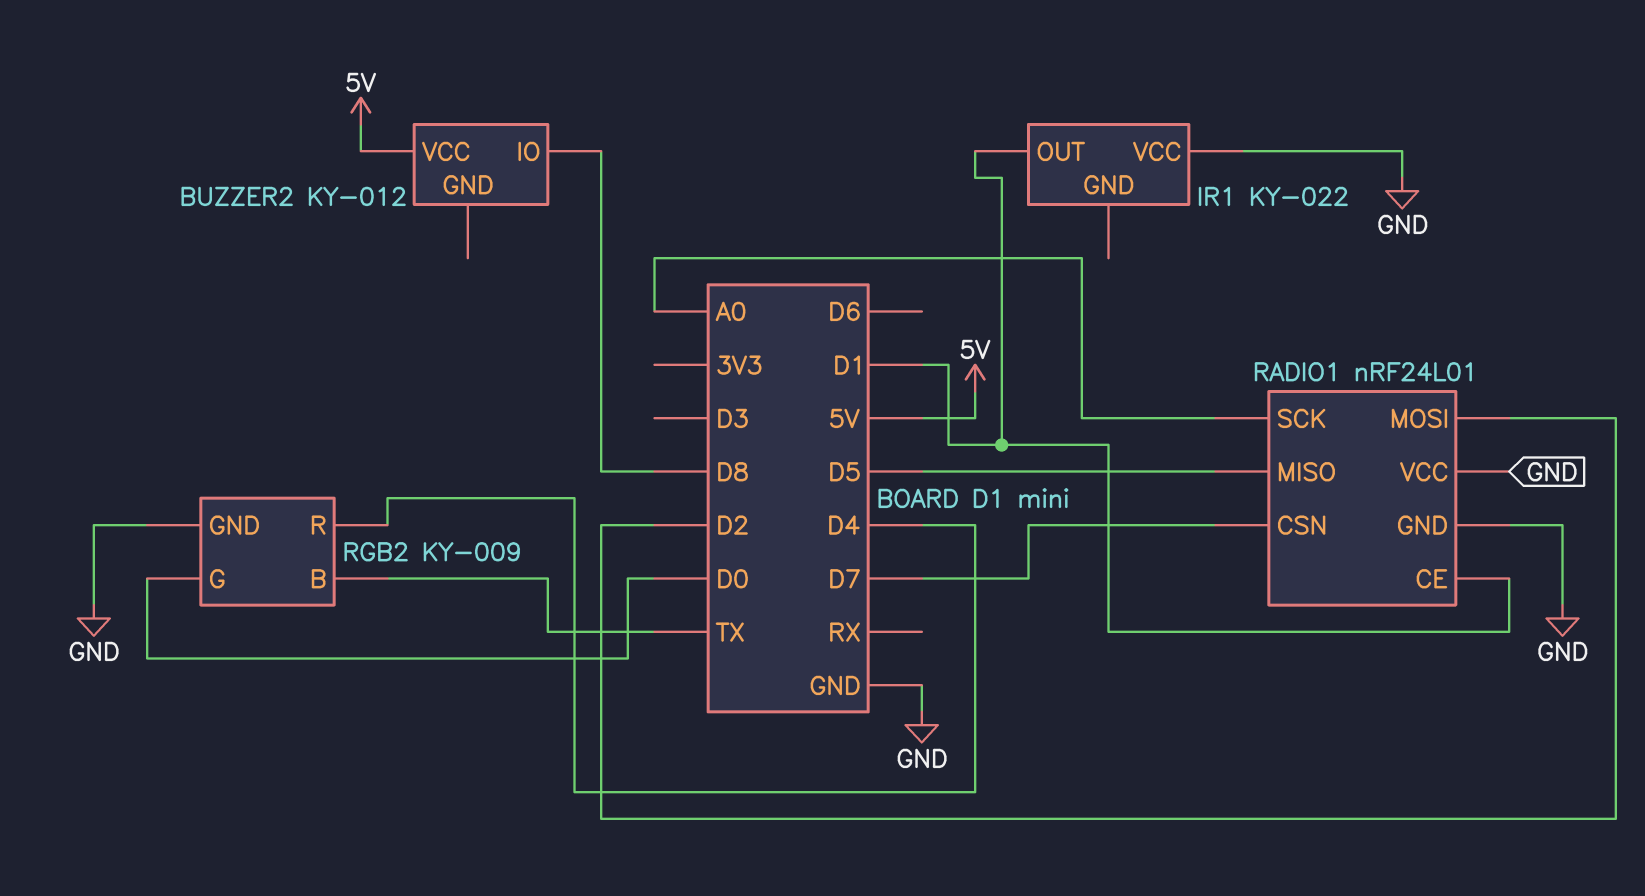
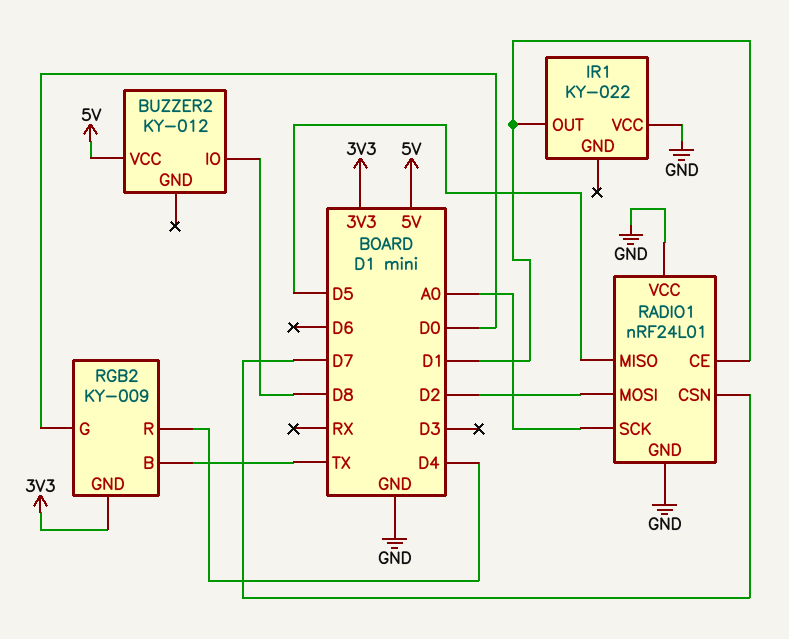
RGB2 pin GND: GND -> 3V3

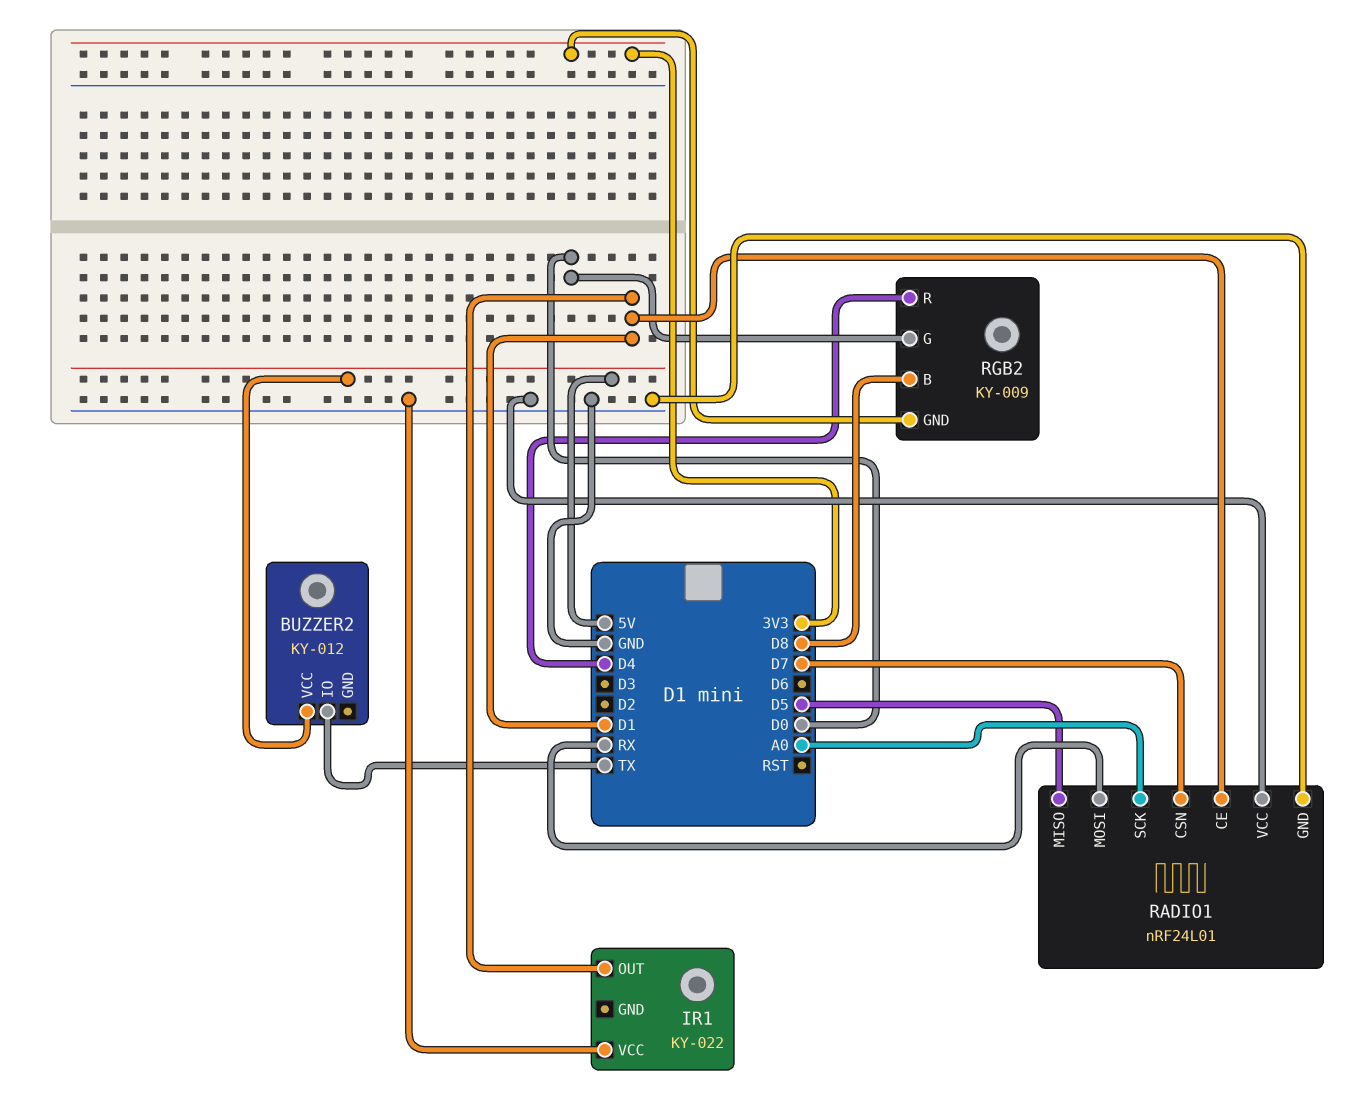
BUZZER2 pin IO: D8 -> TX
RADIO1 pin MOSI: D2 -> RX
RGB2 pin B: TX -> D8

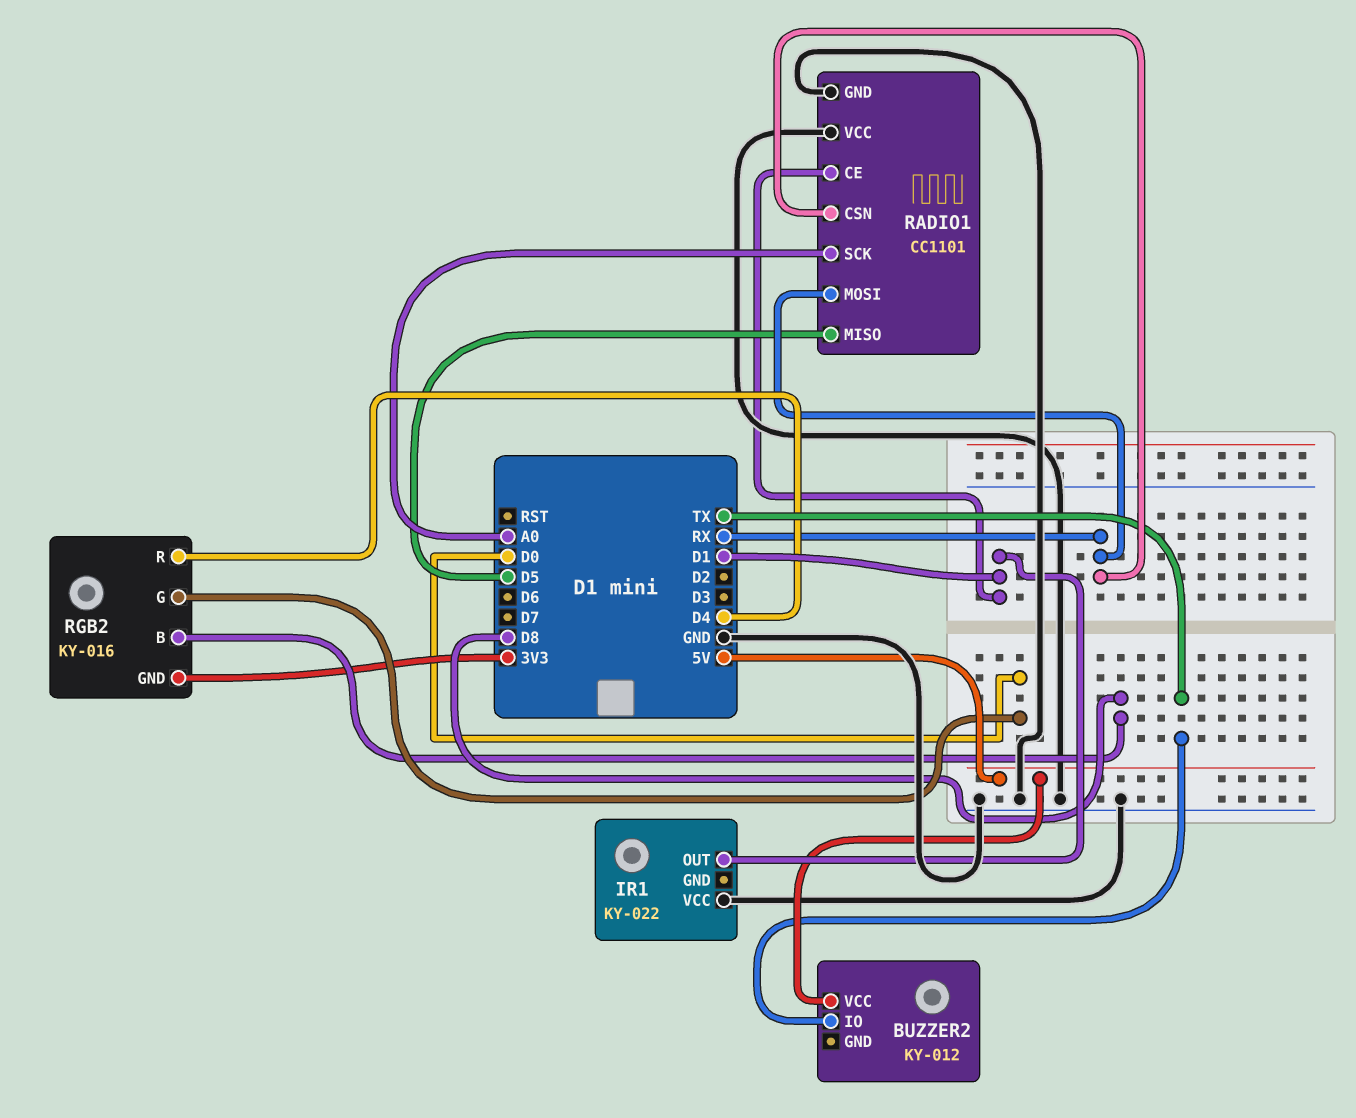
RADIO1: nRF24L01 -> CC1101
RADIO1 pin CSN: D7 -> RX
RGB2: KY-009 -> KY-016

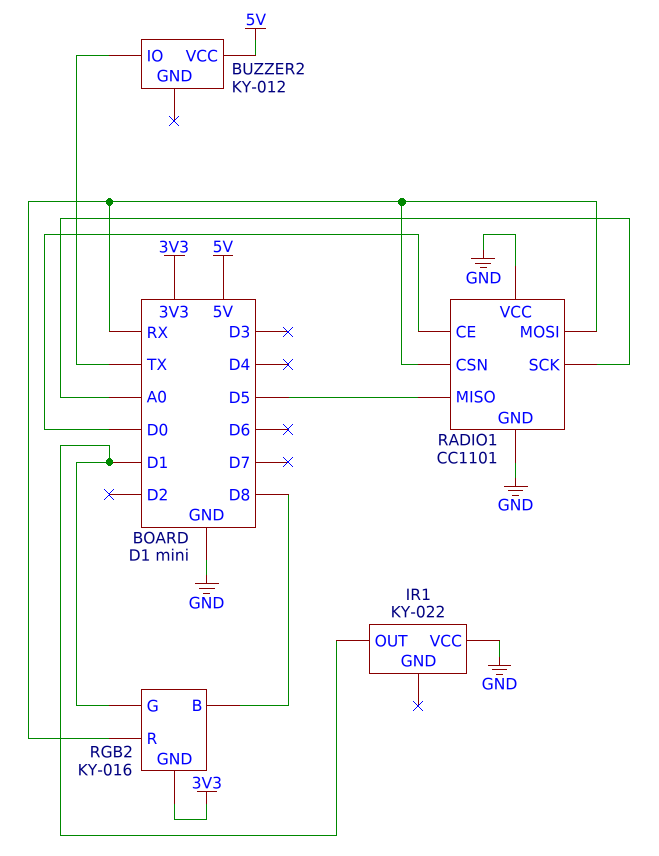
RADIO1 pin CE: D1 -> D0
RGB2 pin G: D0 -> D1
RGB2 pin R: D4 -> RX

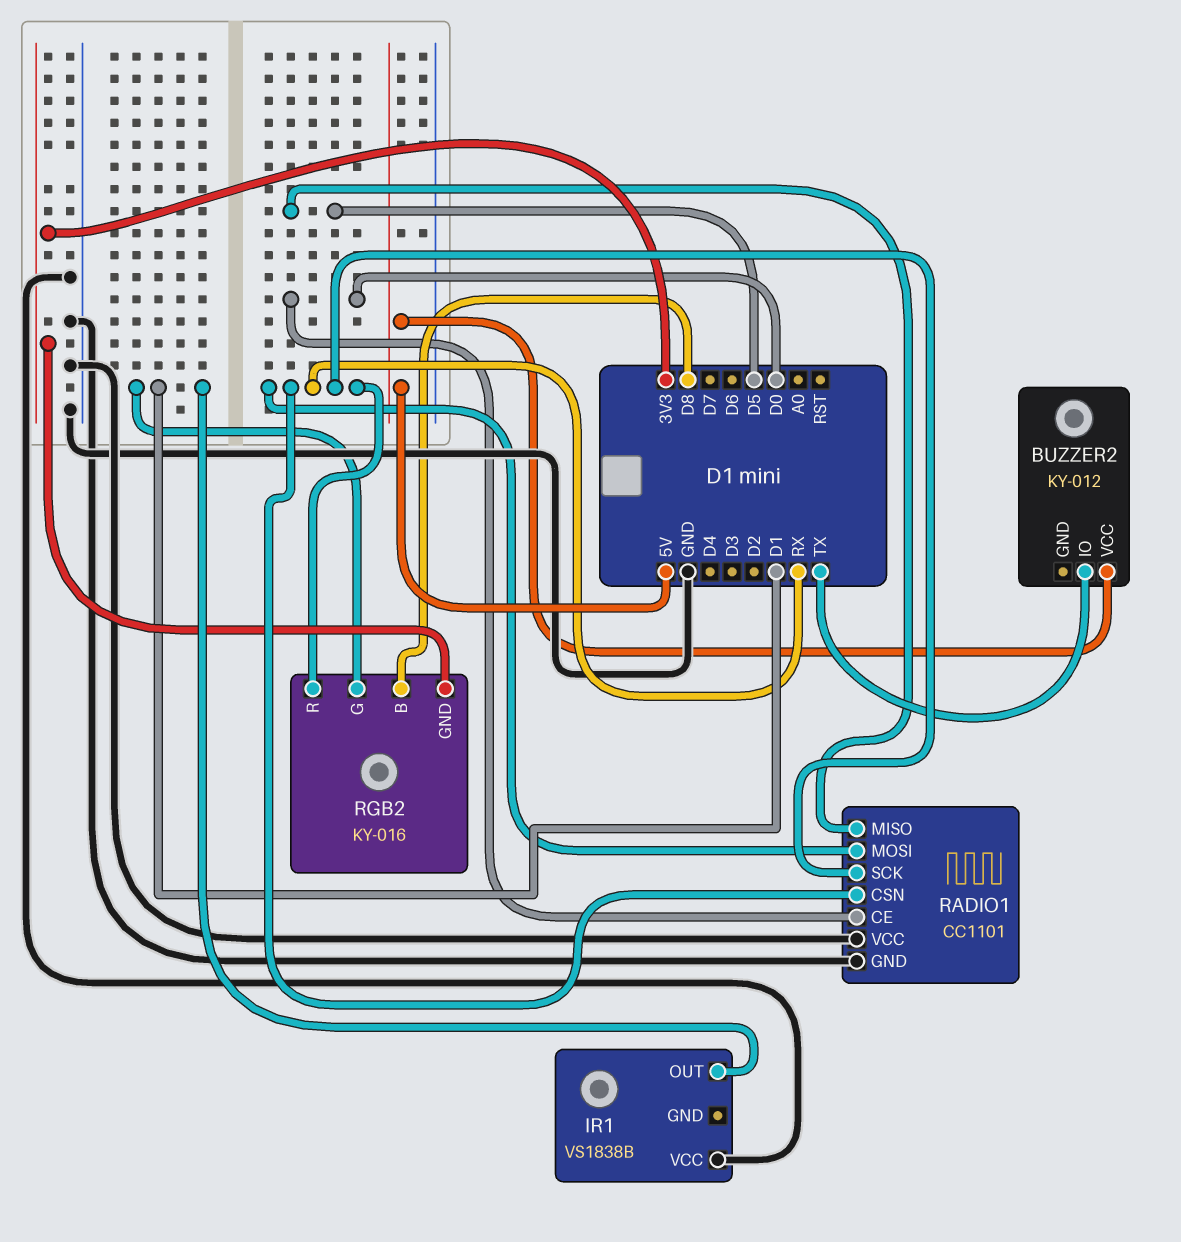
IR1: KY-022 -> VS1838B
RADIO1 pin SCK: A0 -> RX

